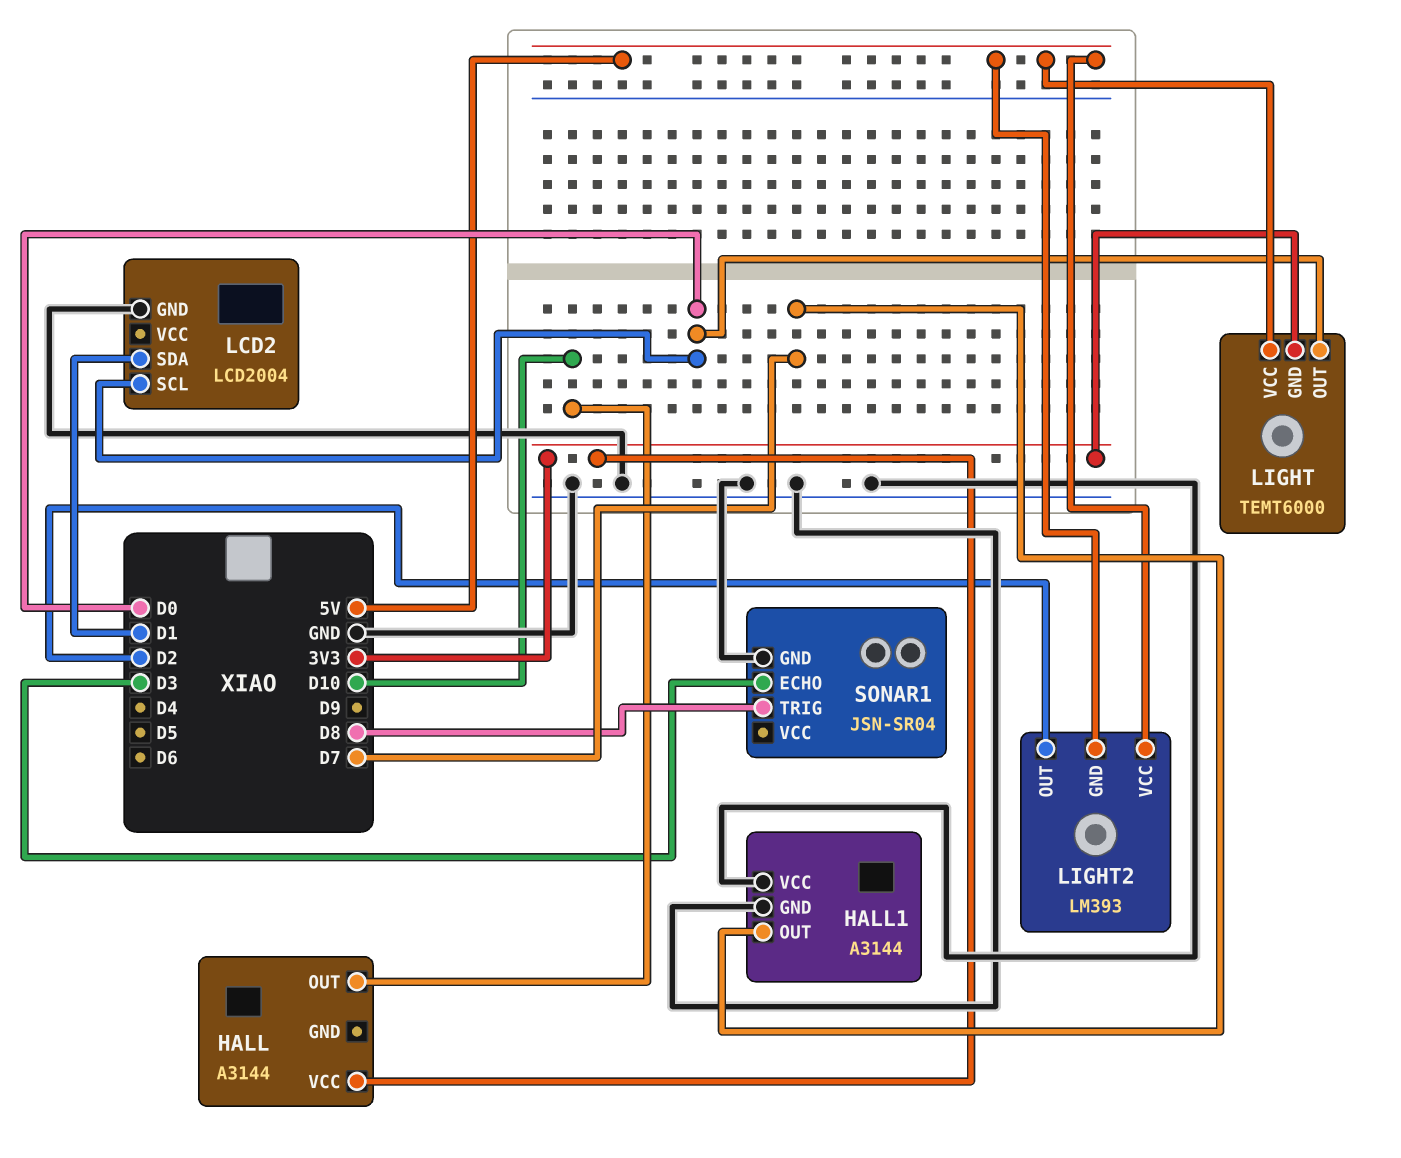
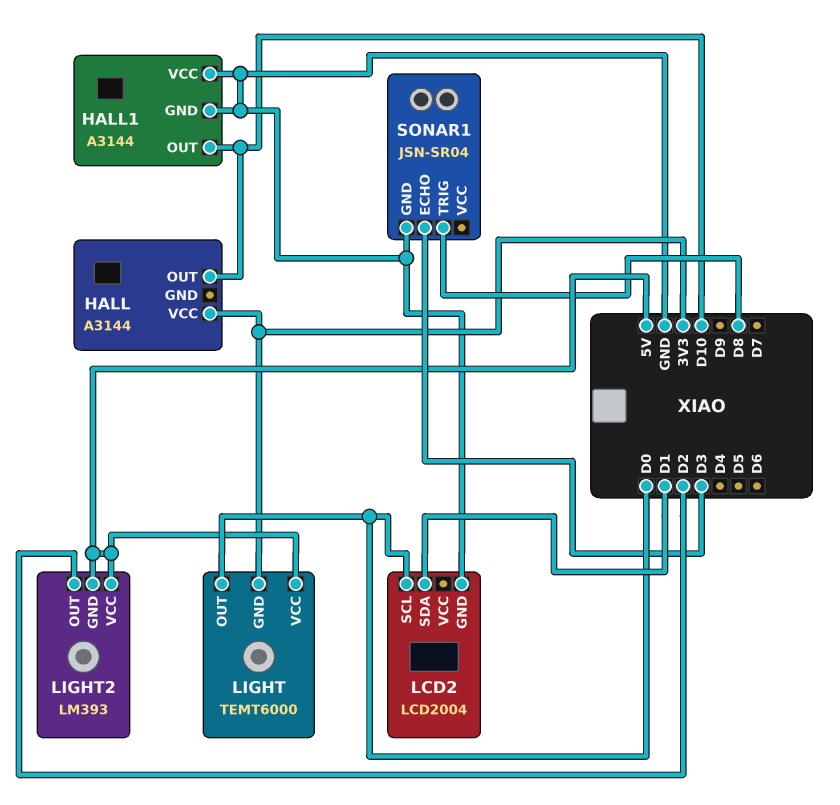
HALL1 pin OUT: D7 -> D10

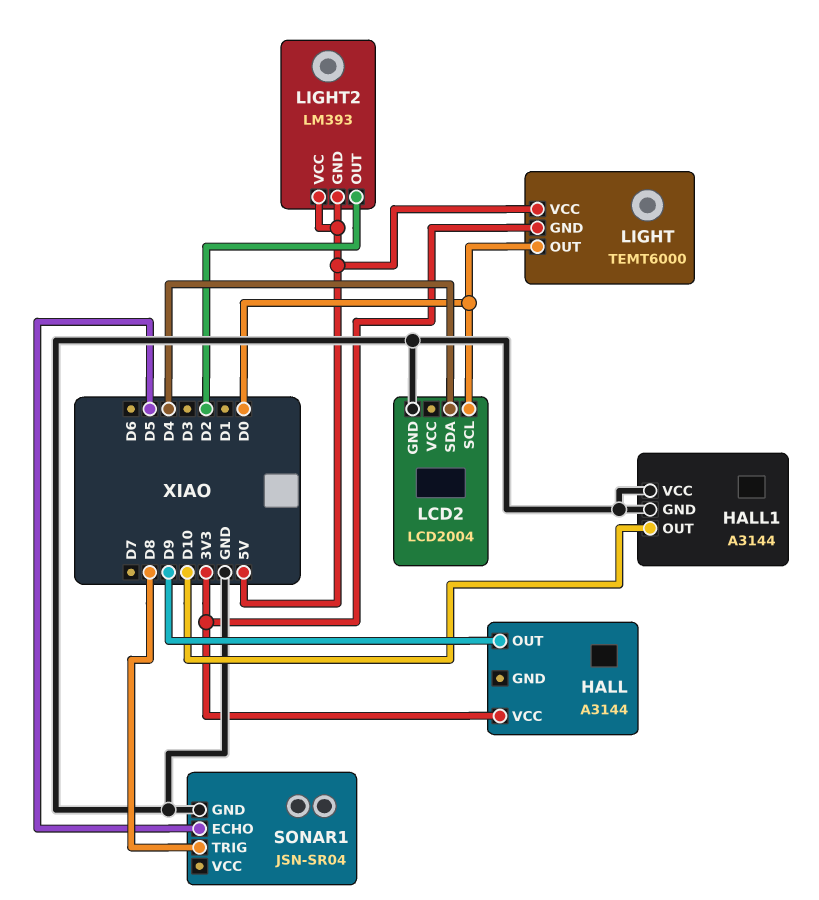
HALL pin OUT: D10 -> D9
LCD2 pin SDA: D1 -> D4
SONAR1 pin ECHO: D3 -> D5

